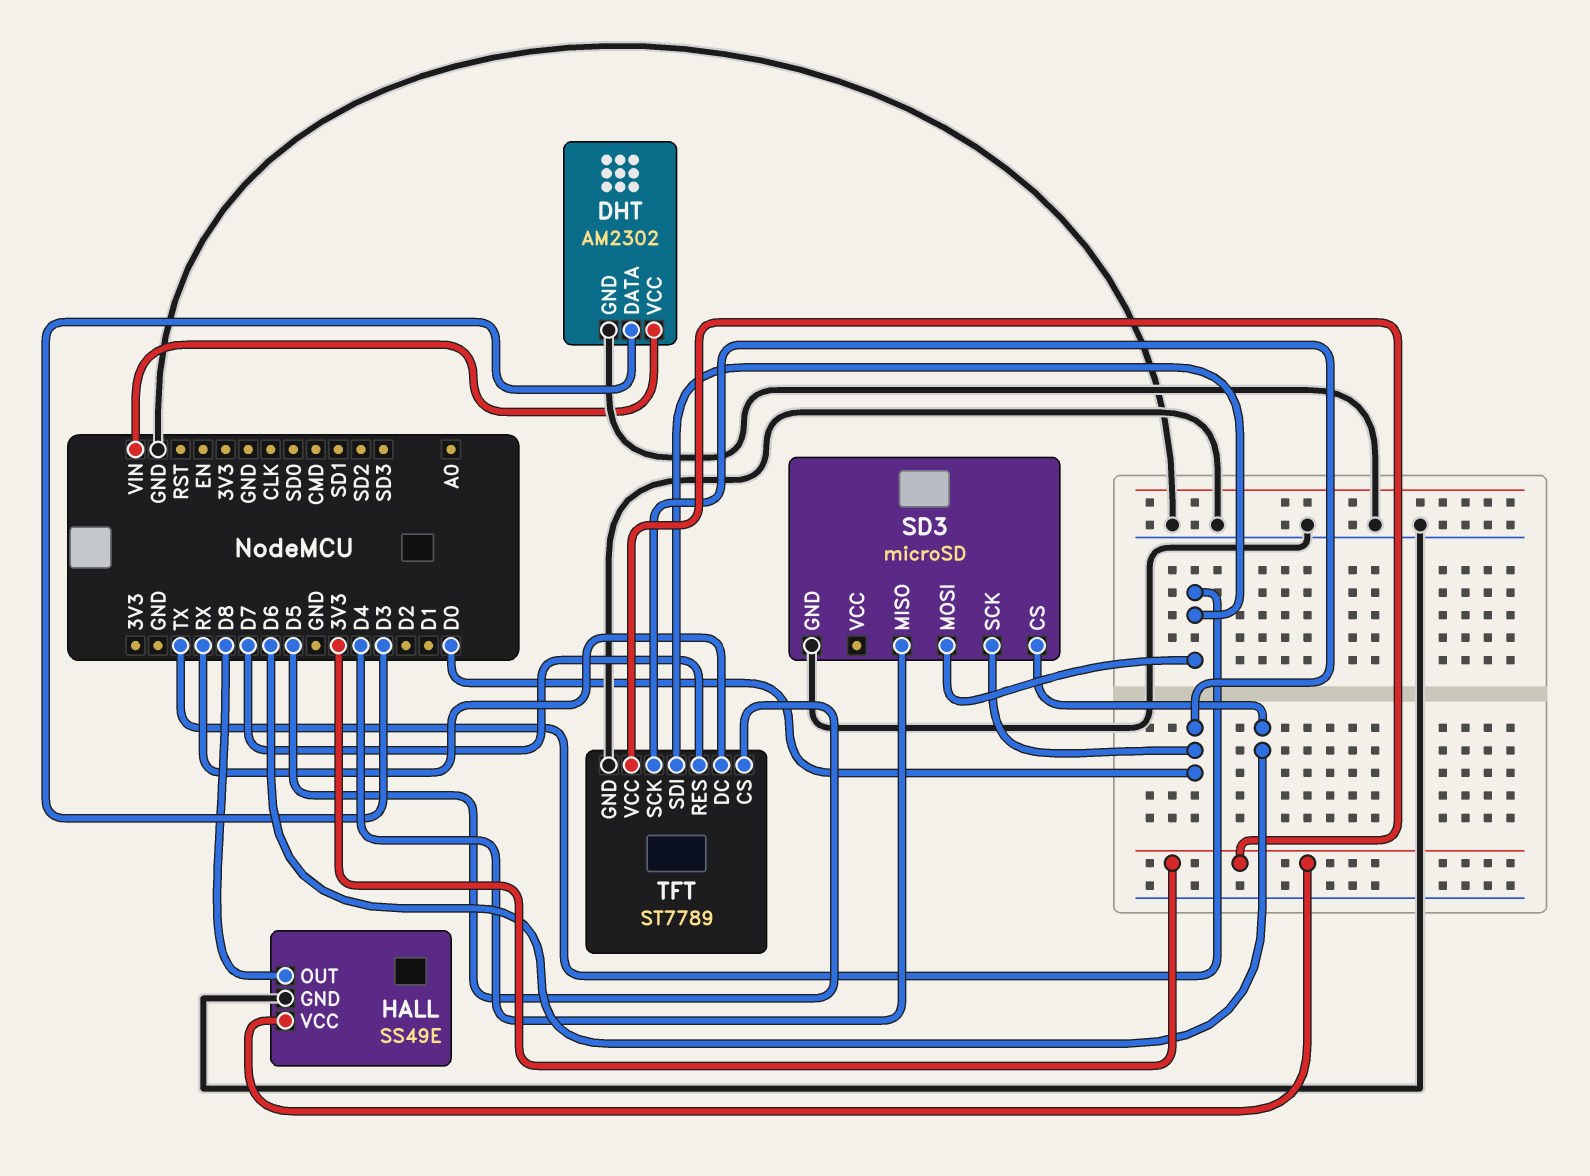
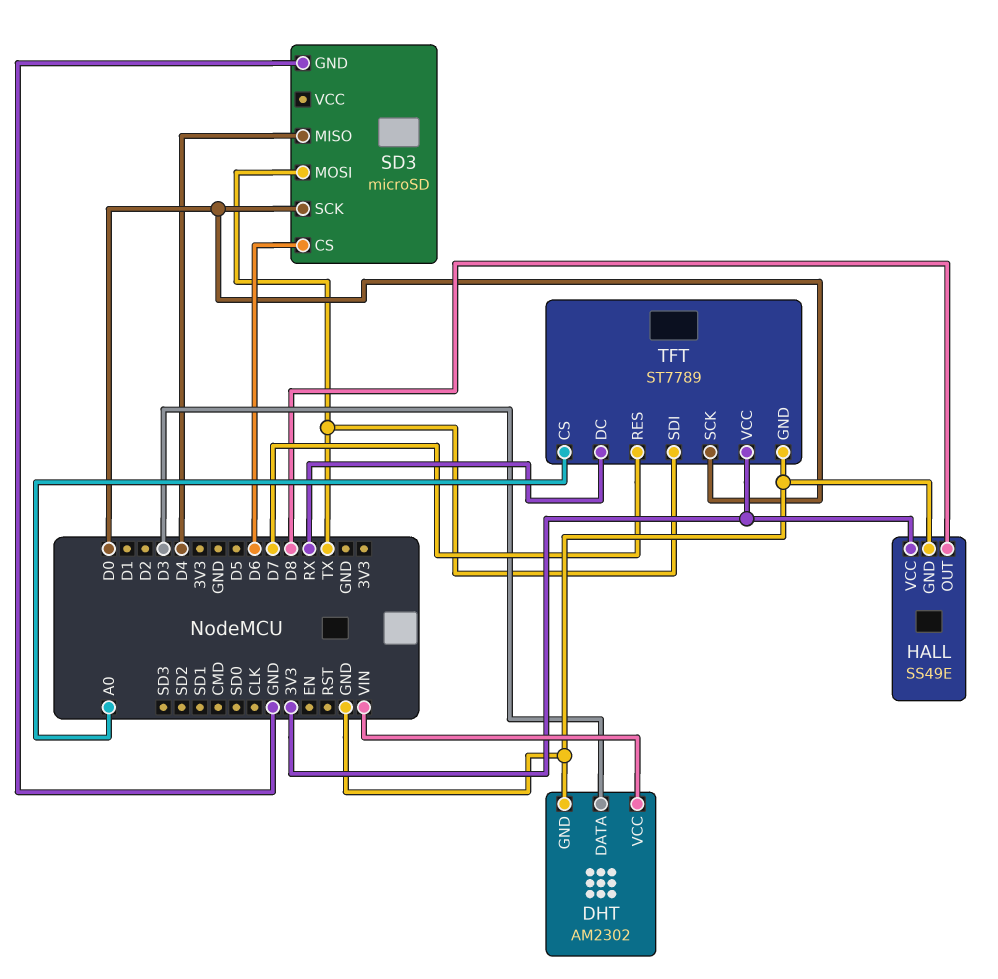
TFT pin CS: D5 -> A0

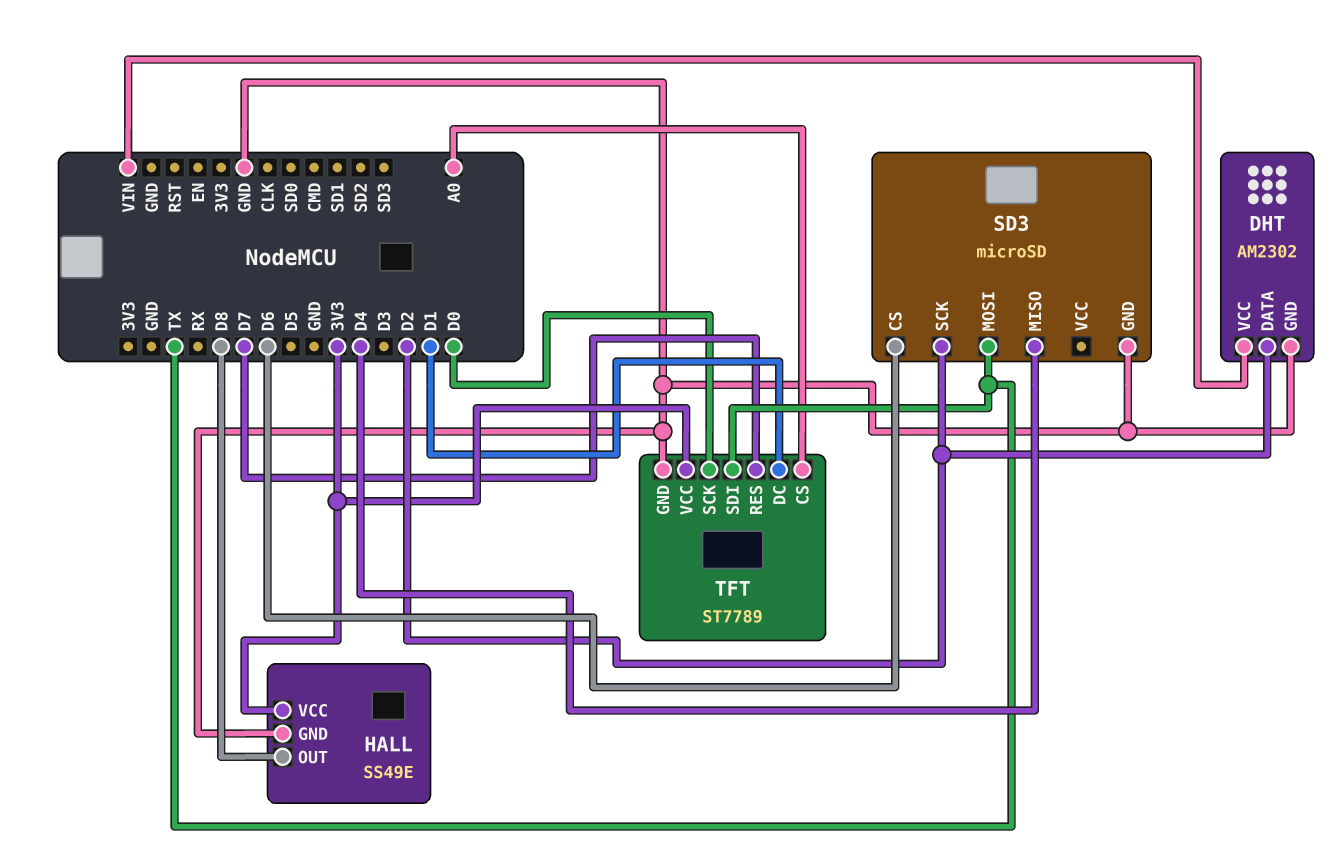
DHT pin DATA: D3 -> D2
SD3 pin SCK: D0 -> D2
TFT pin DC: RX -> D1

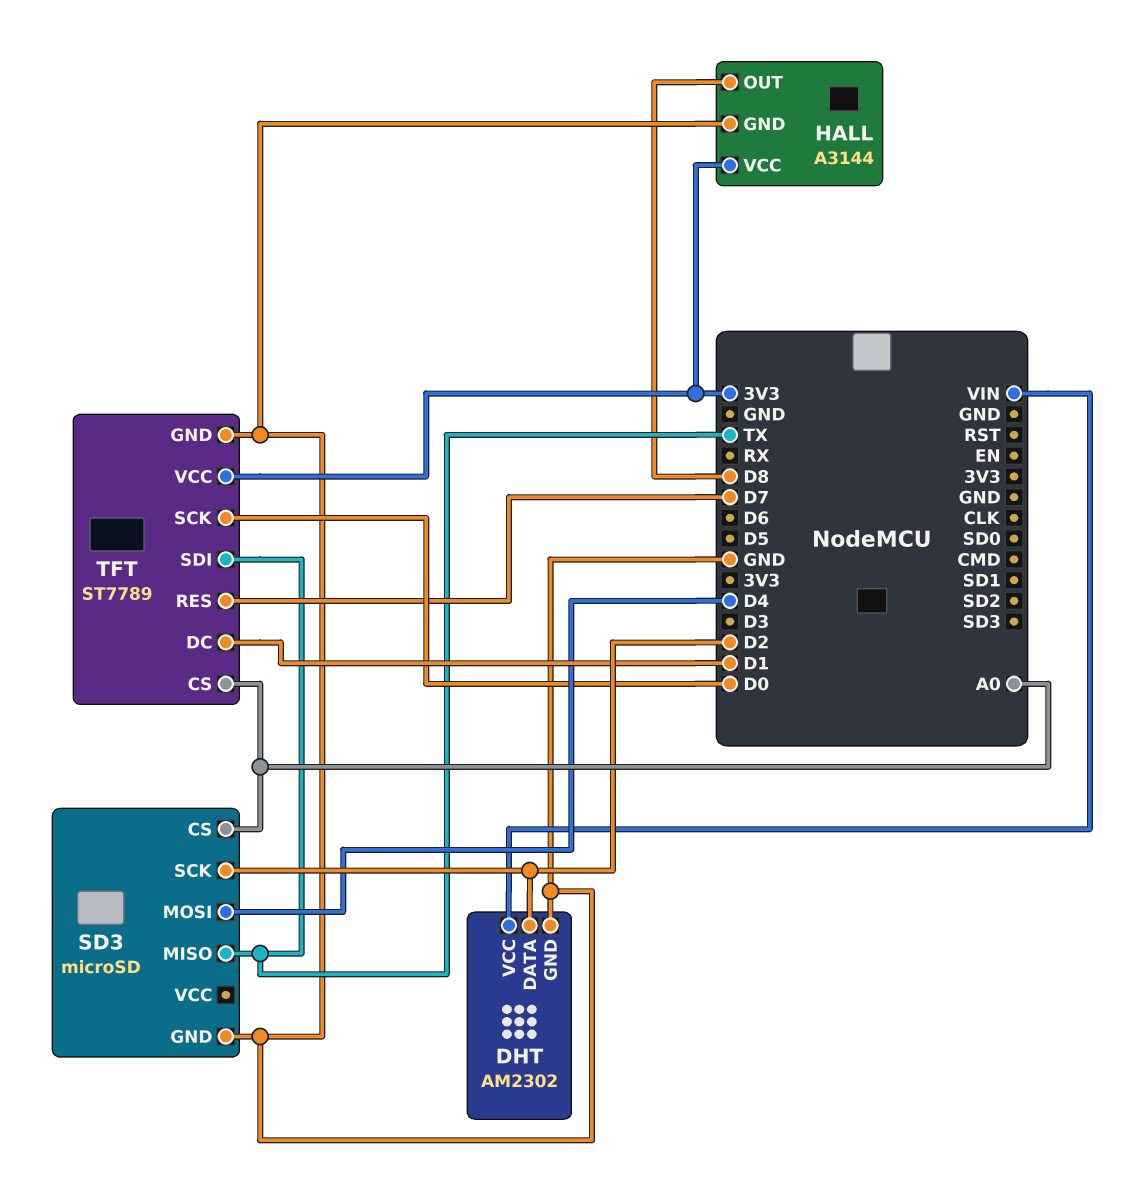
HALL: SS49E -> A3144
SD3 pin CS: D6 -> A0
SD3 pin MISO: D4 -> TX
SD3 pin MOSI: TX -> D4

